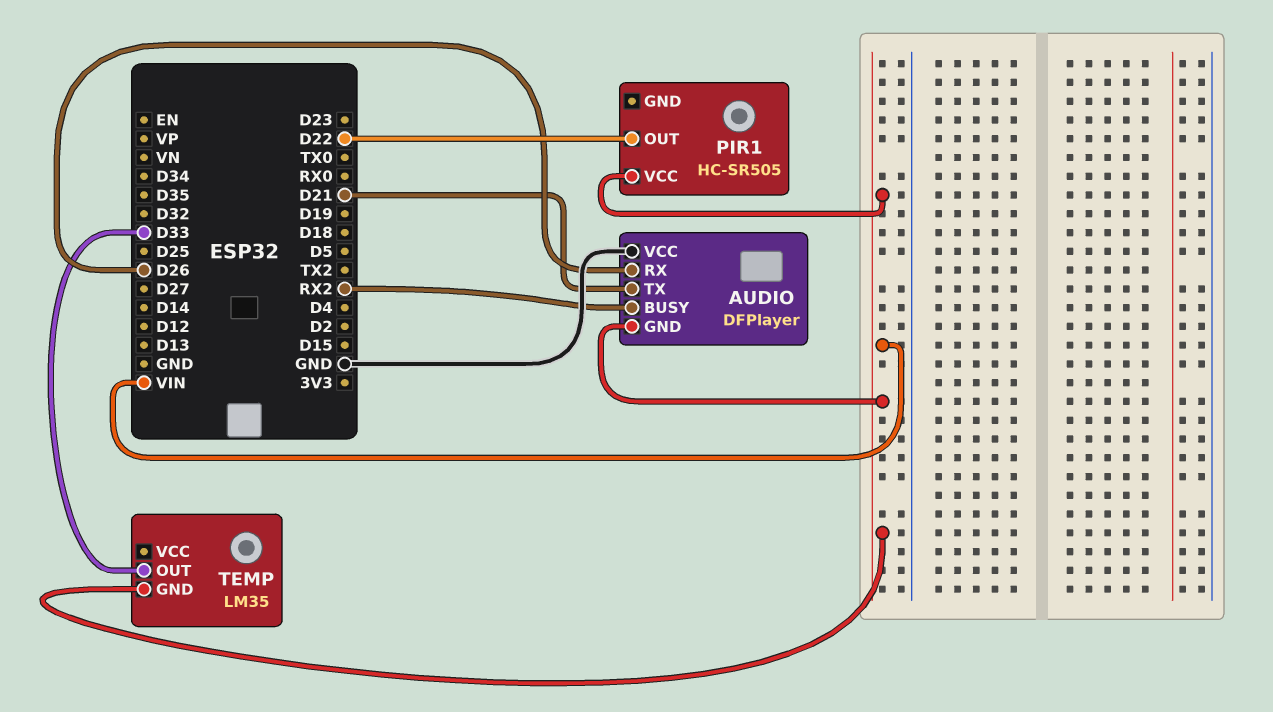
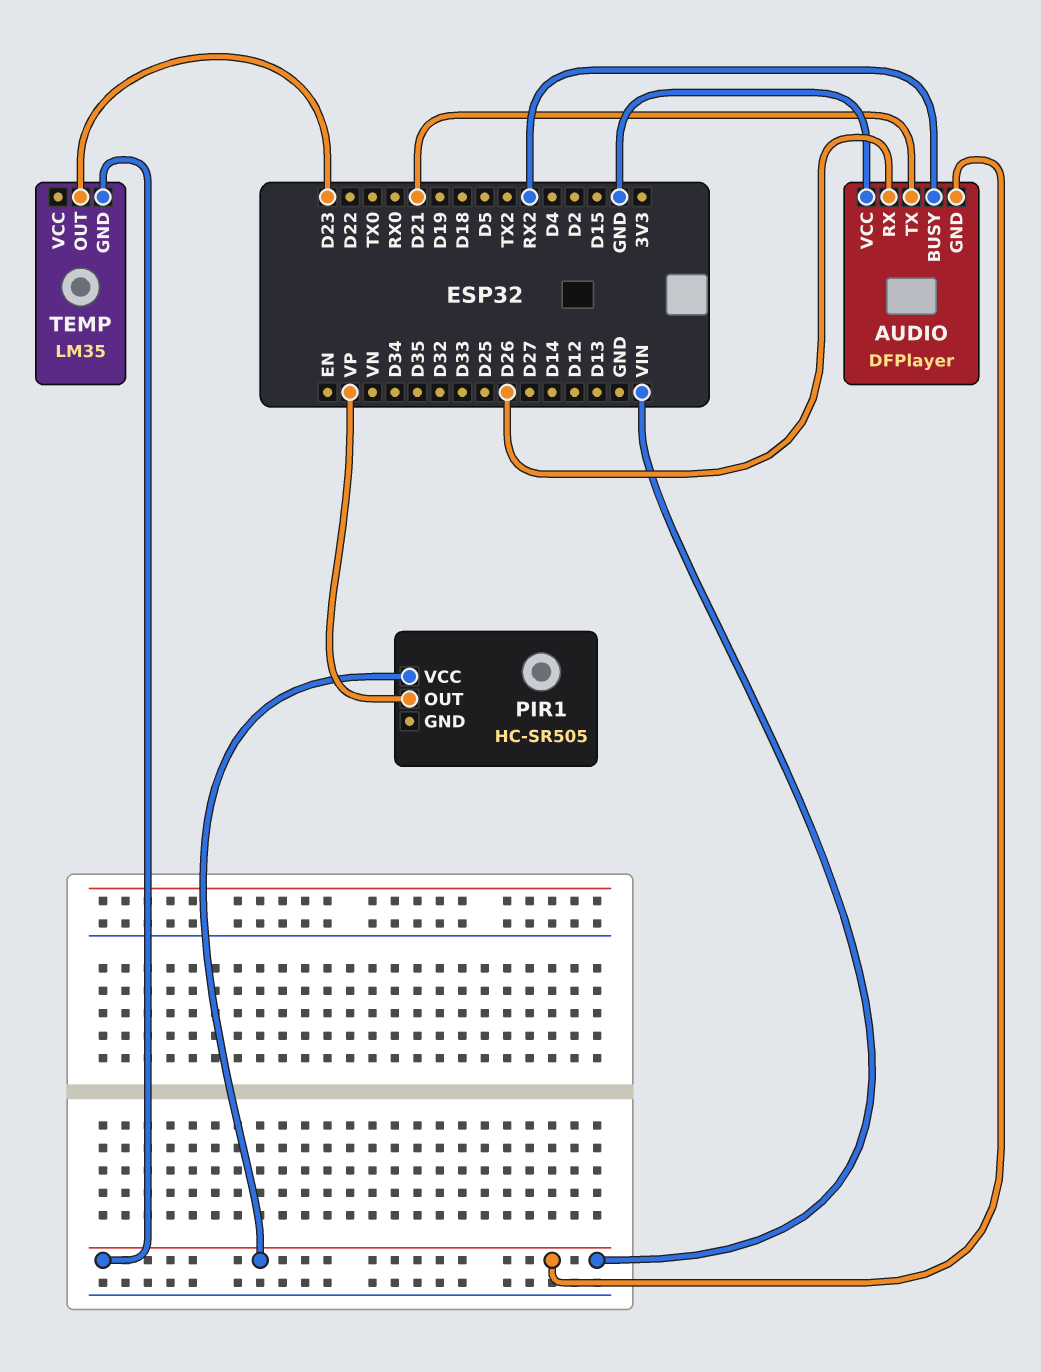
PIR1 pin OUT: D22 -> VP
TEMP pin OUT: D33 -> D23

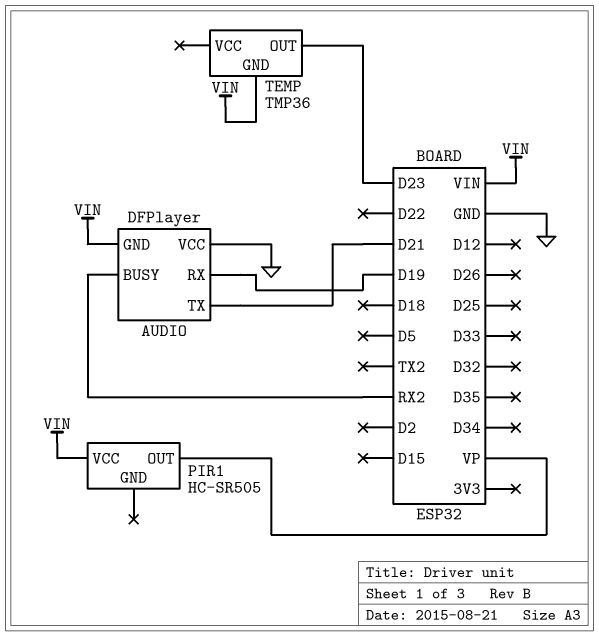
AUDIO pin RX: D26 -> D19
TEMP: LM35 -> TMP36

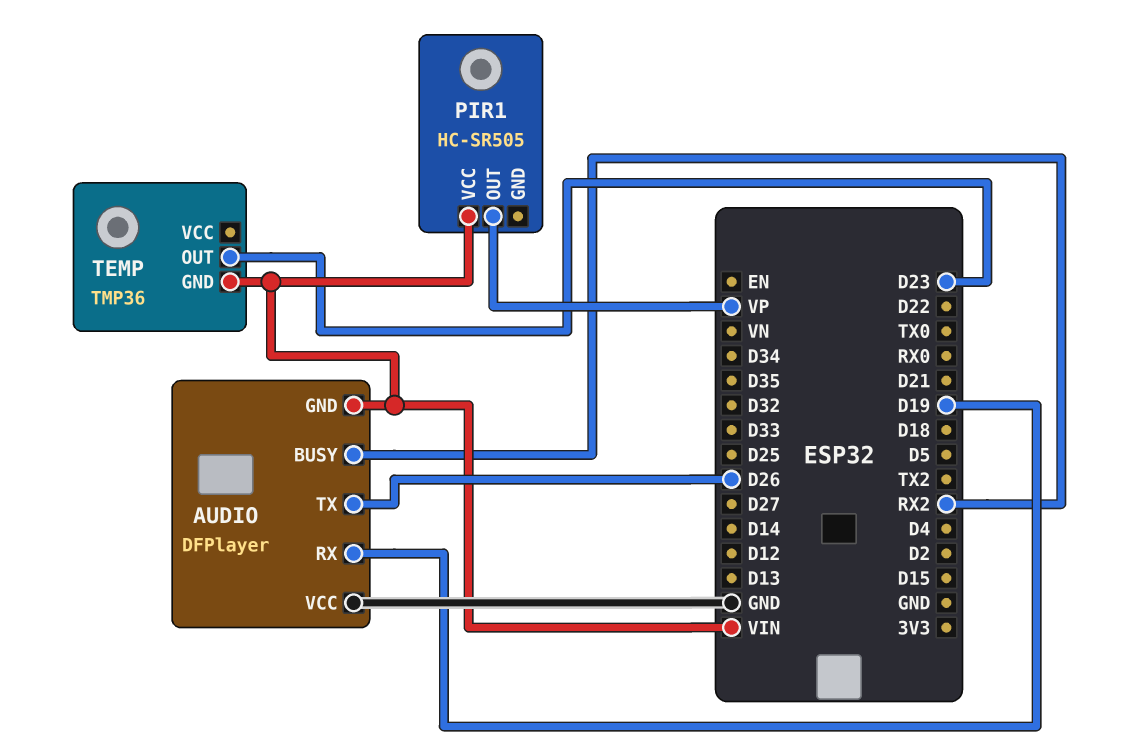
AUDIO pin TX: D21 -> D26

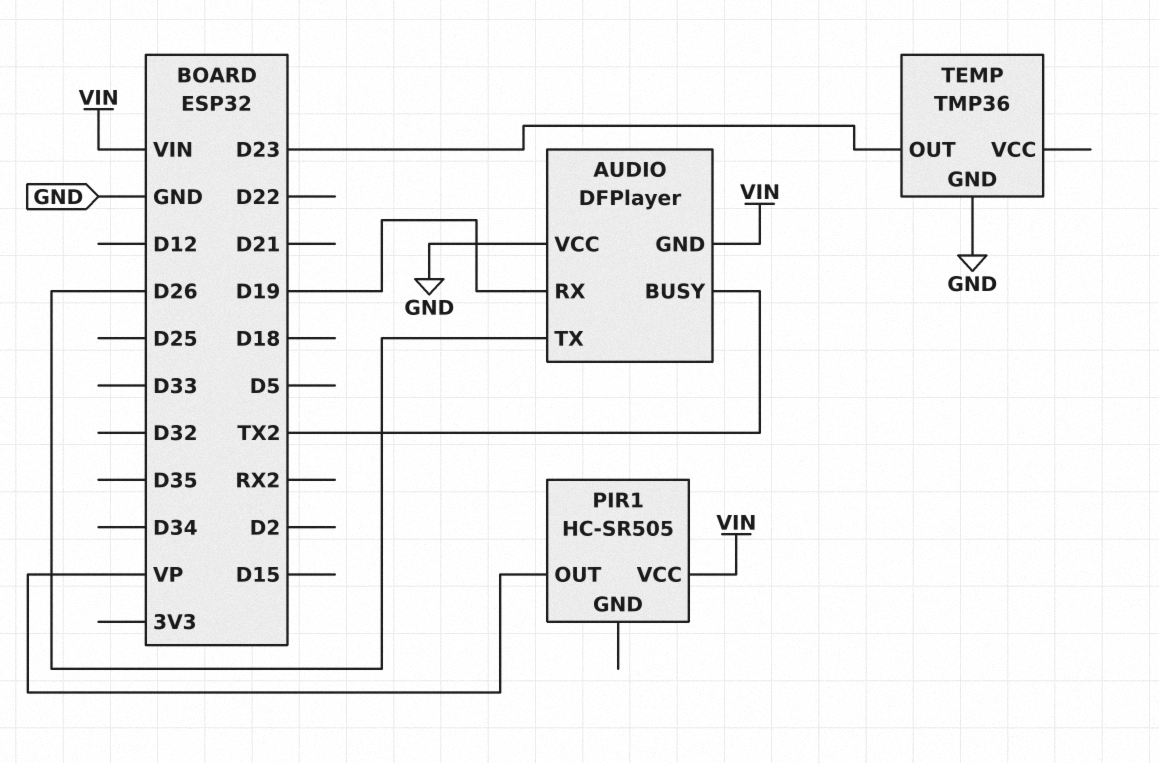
AUDIO pin BUSY: RX2 -> TX2
TEMP pin GND: VIN -> GND

